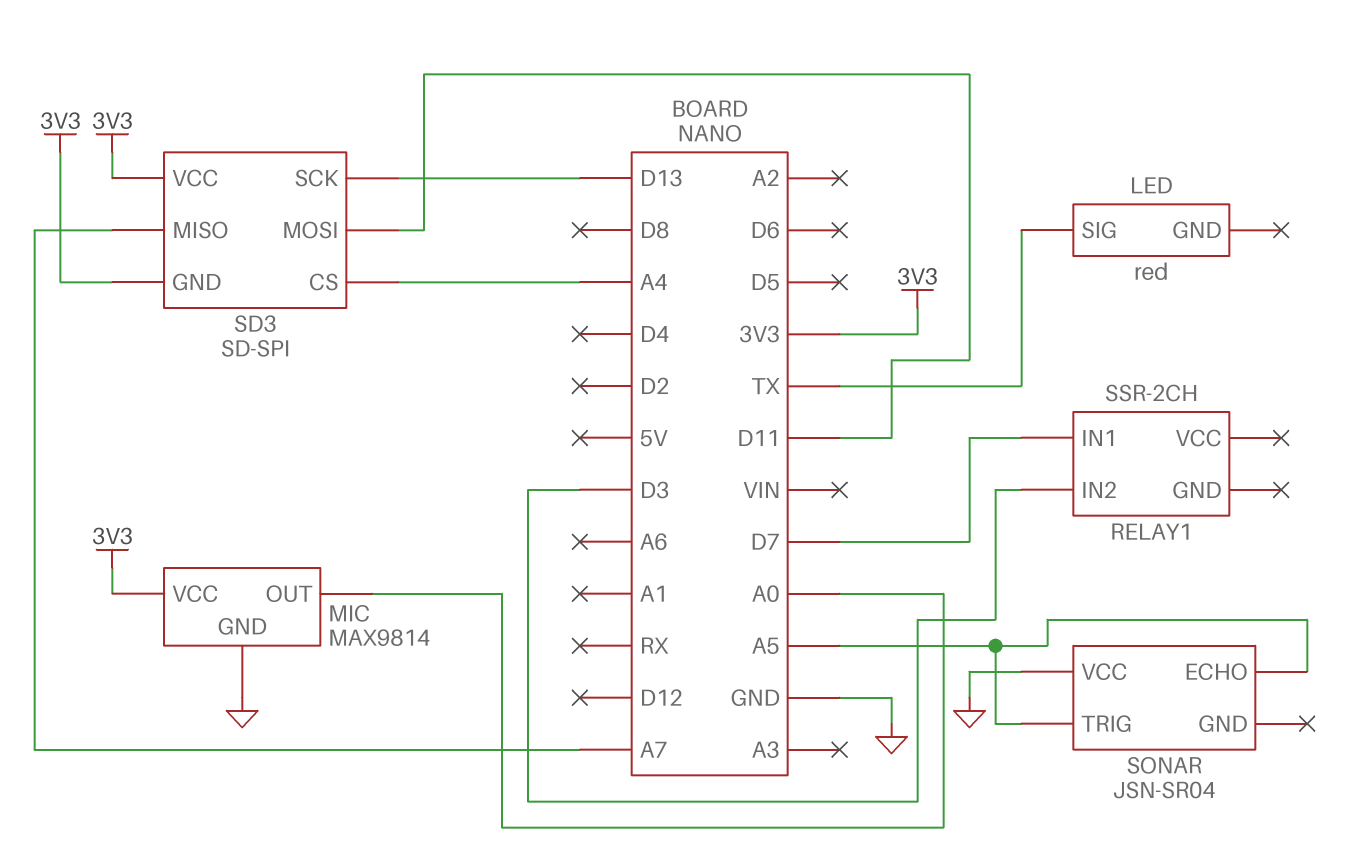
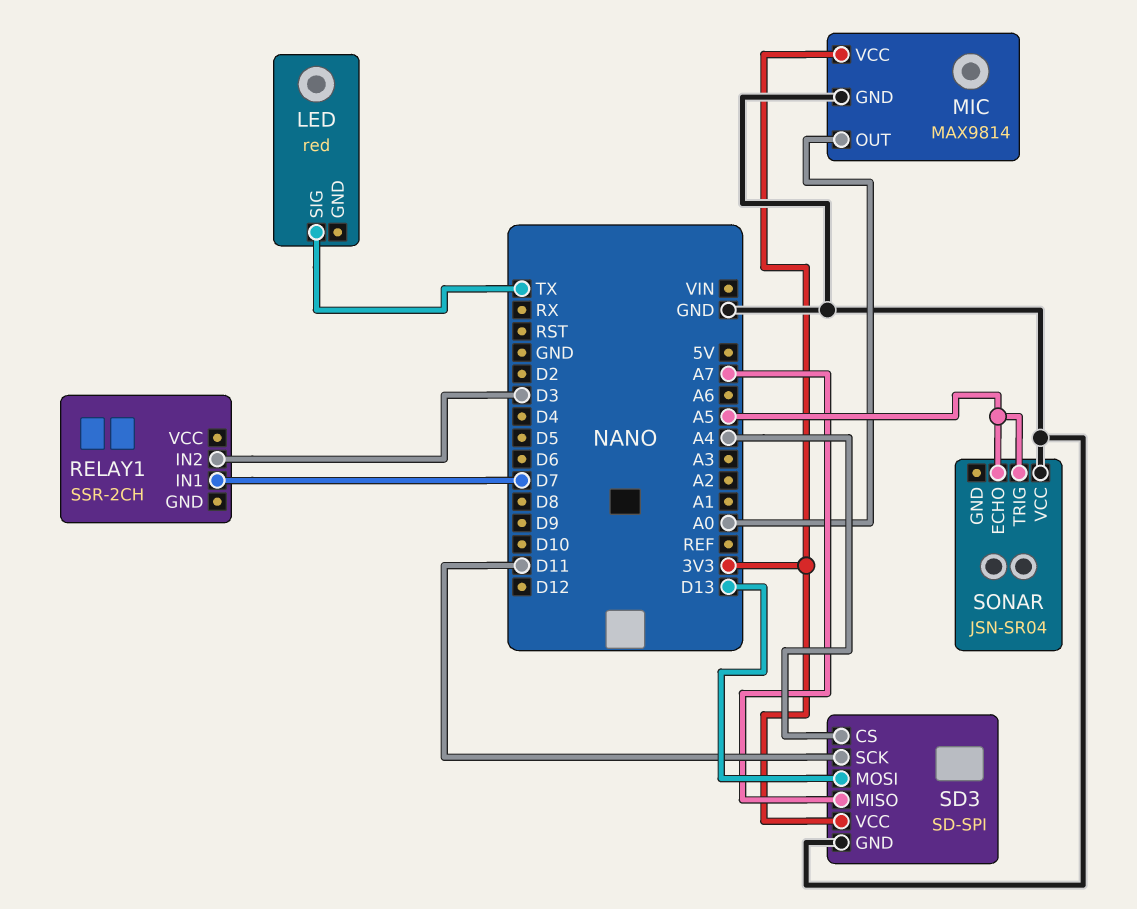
SD3 pin GND: 3V3 -> GND
SD3 pin MOSI: D11 -> D13
SD3 pin SCK: D13 -> D11

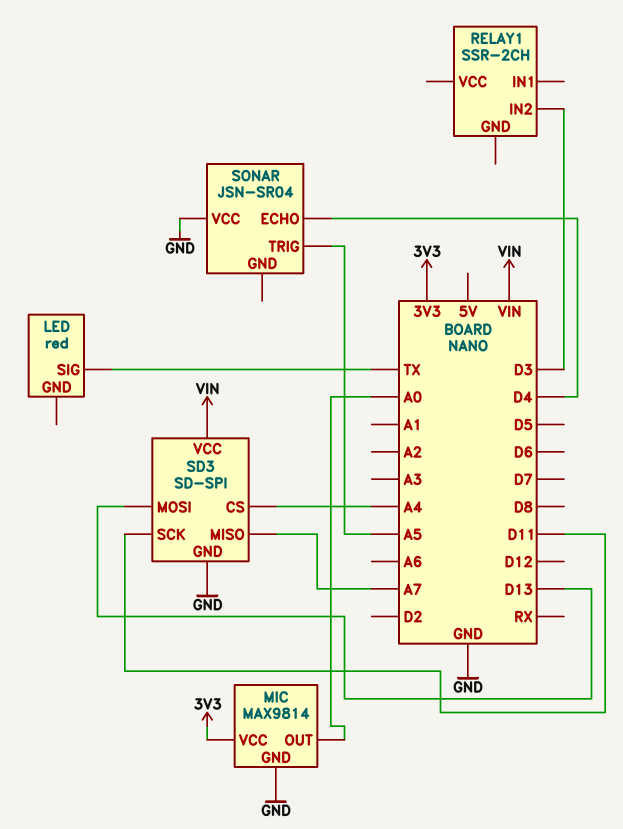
RELAY1 pin IN1: D7 -> none
SD3 pin VCC: 3V3 -> VIN
SONAR pin ECHO: A5 -> D4

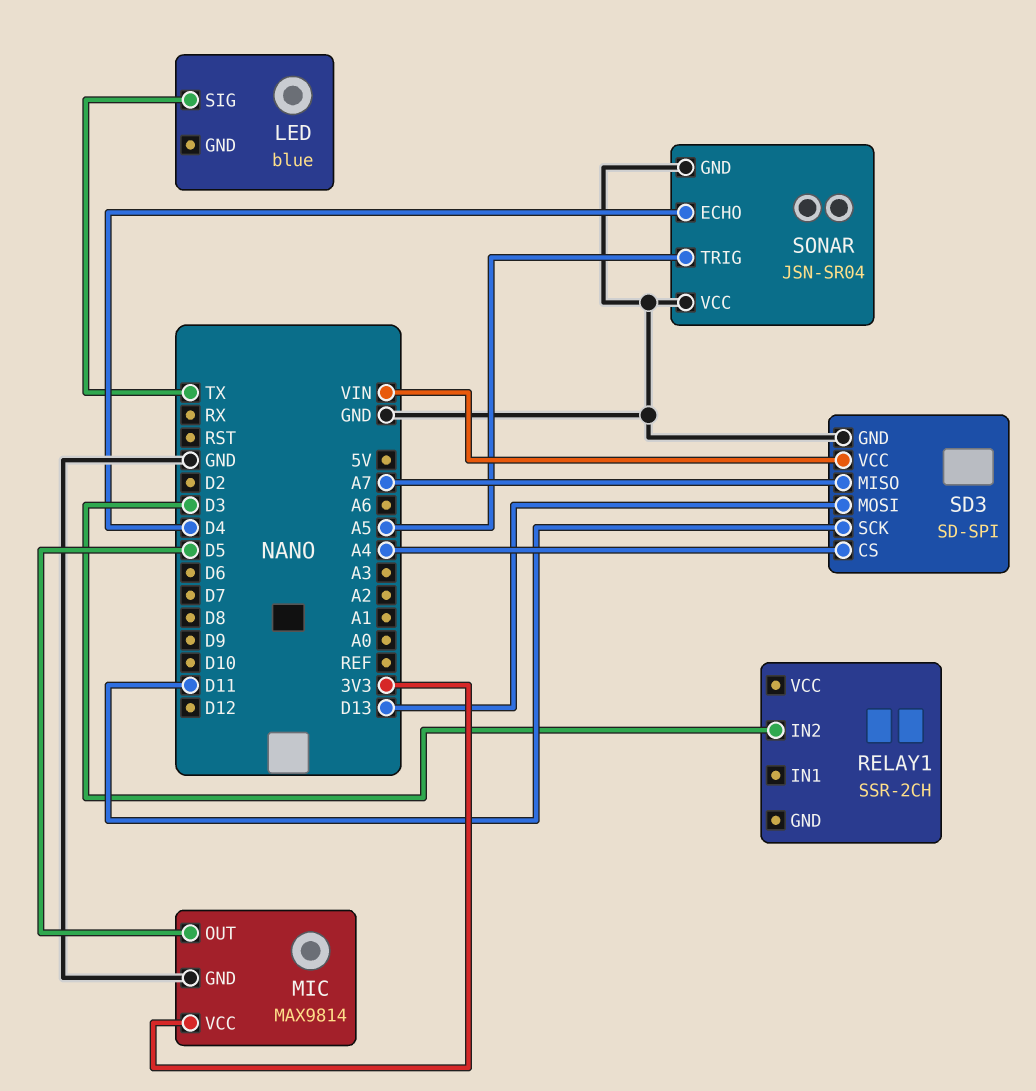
LED: red -> blue
MIC pin OUT: A0 -> D5
SONAR pin GND: none -> GND

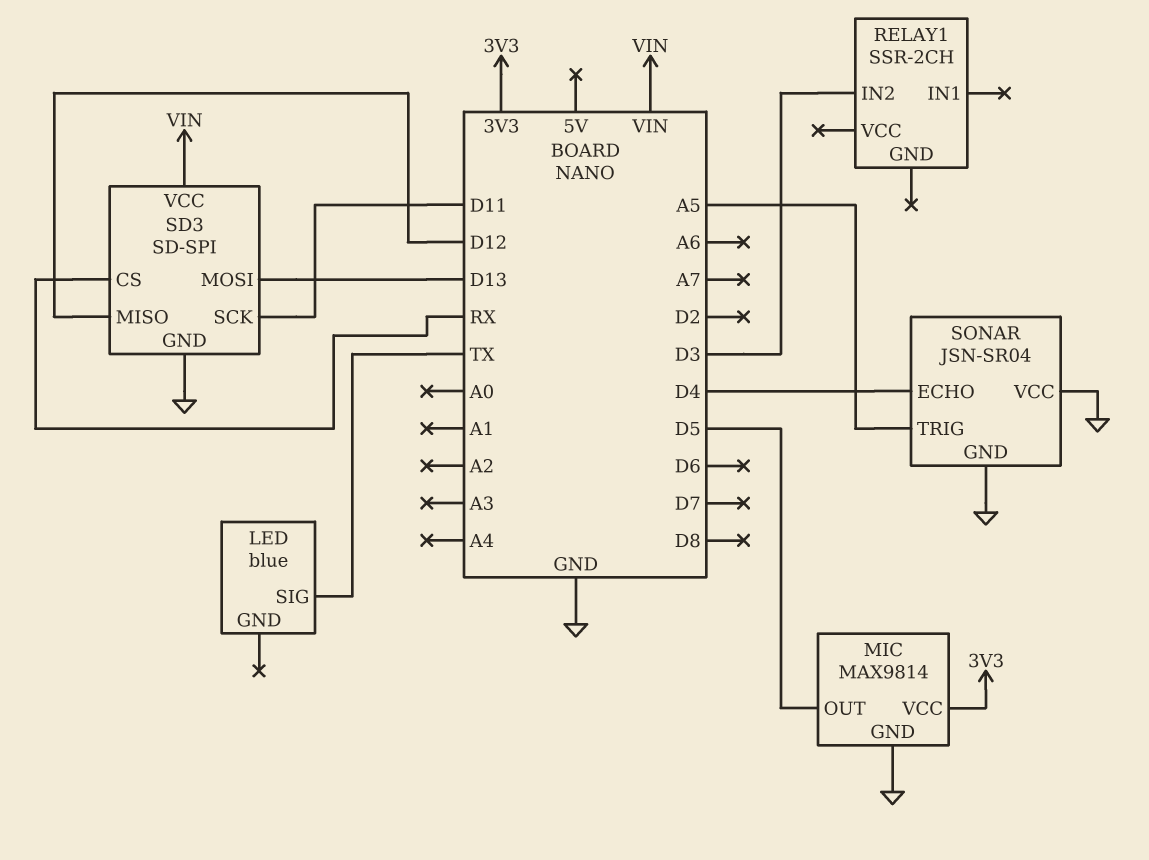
SD3 pin CS: A4 -> RX
SD3 pin MISO: A7 -> D12

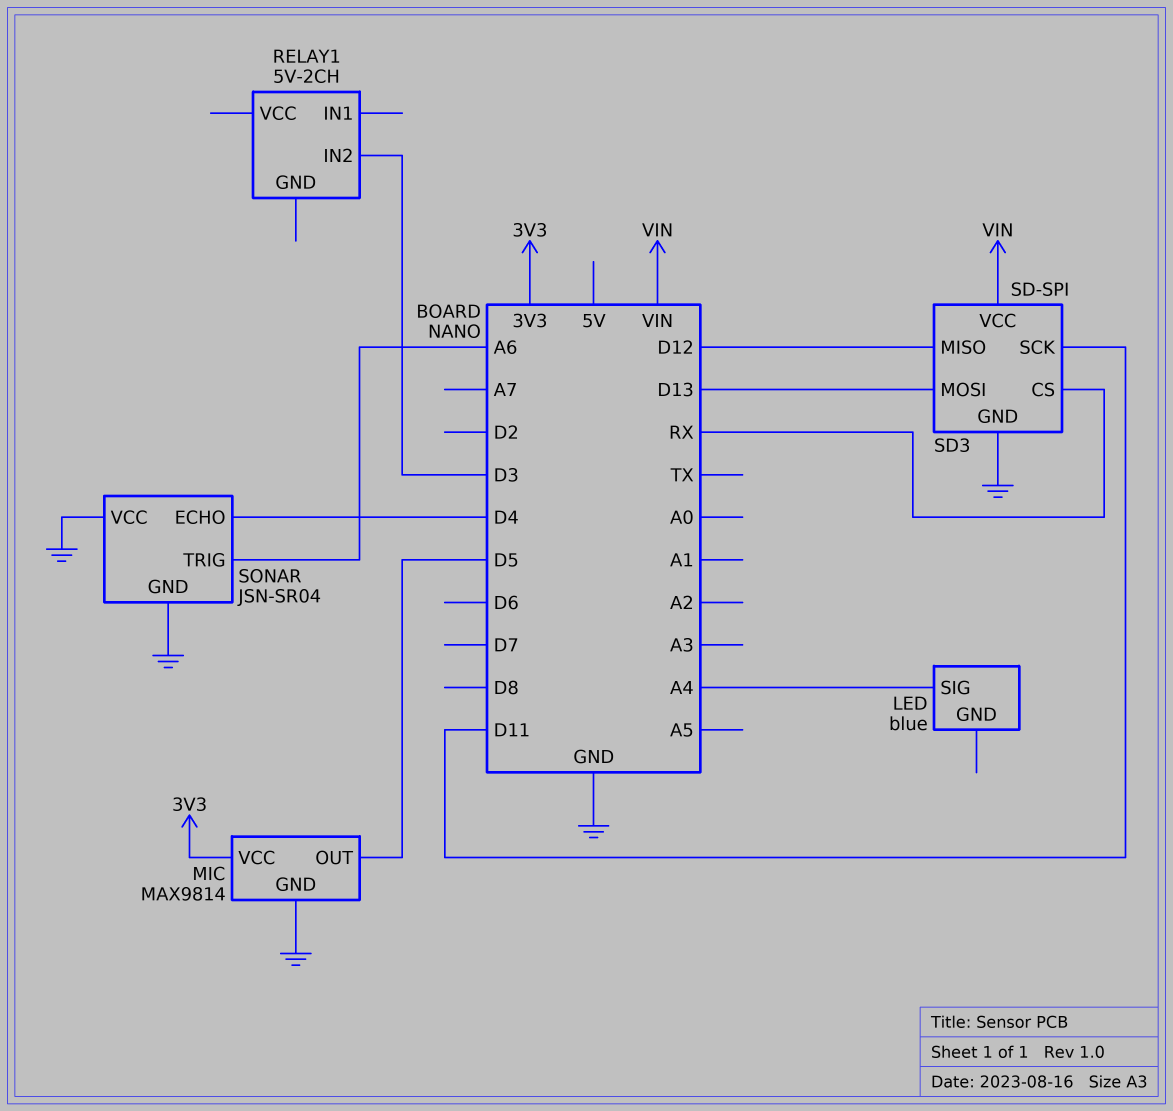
LED pin SIG: TX -> A4
RELAY1: SSR-2CH -> 5V-2CH
SONAR pin TRIG: A5 -> A6

